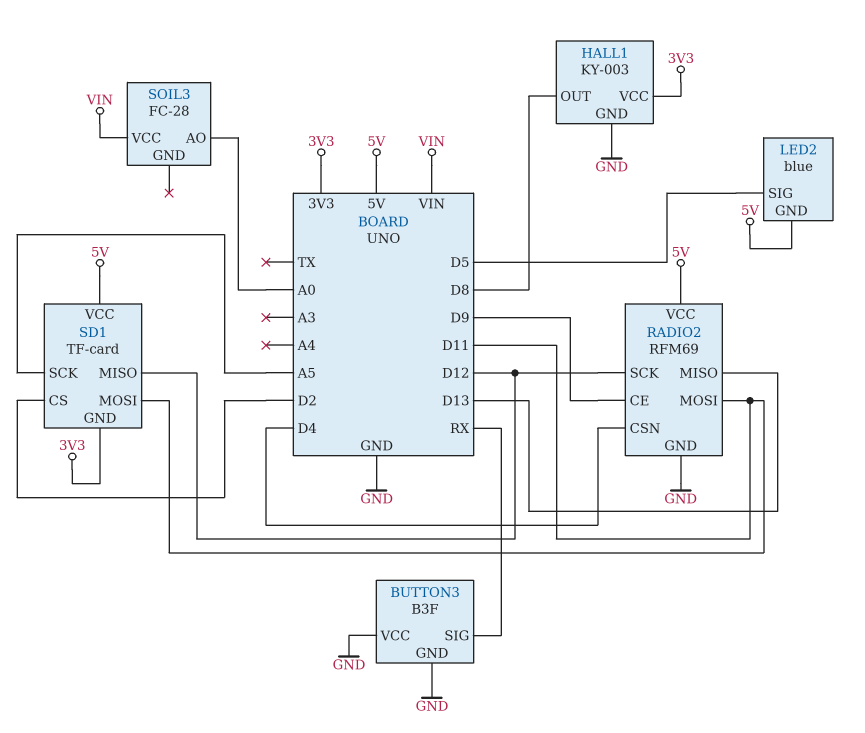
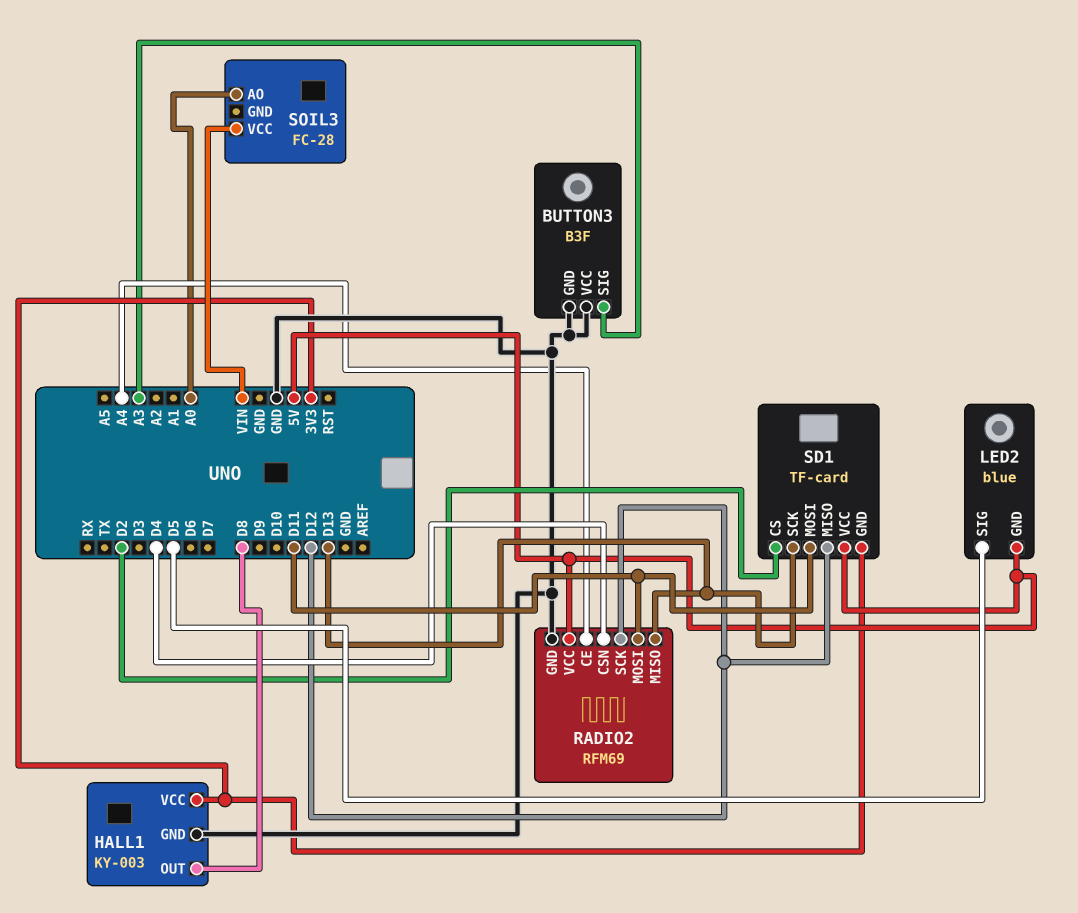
BUTTON3 pin SIG: RX -> A3
RADIO2 pin CE: D9 -> A4
SD1 pin SCK: A5 -> D13

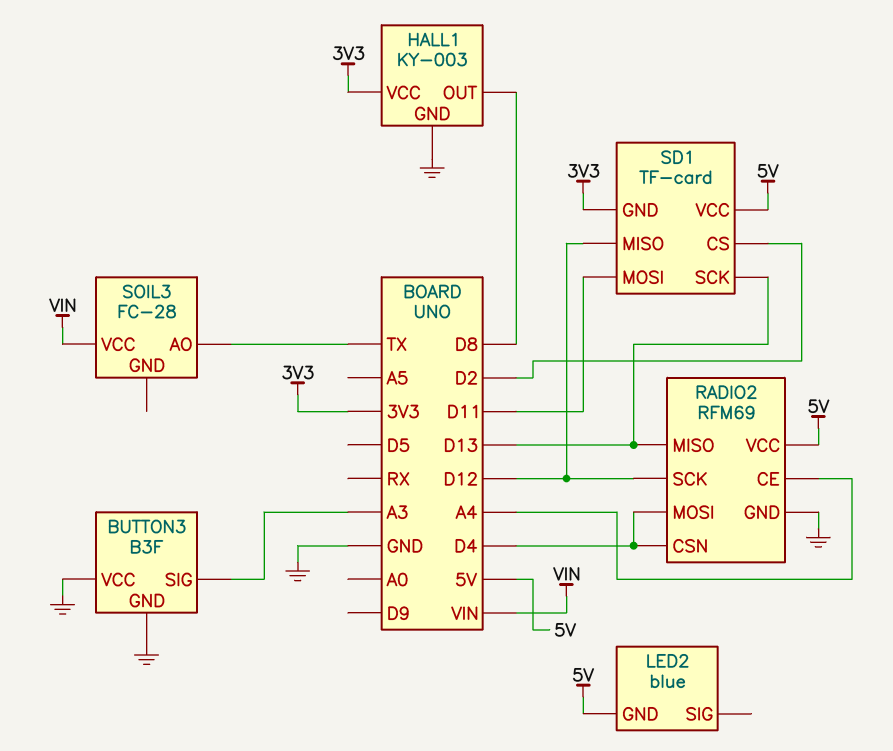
LED2 pin SIG: D5 -> none
RADIO2 pin MOSI: D11 -> D4
SOIL3 pin AO: A0 -> TX

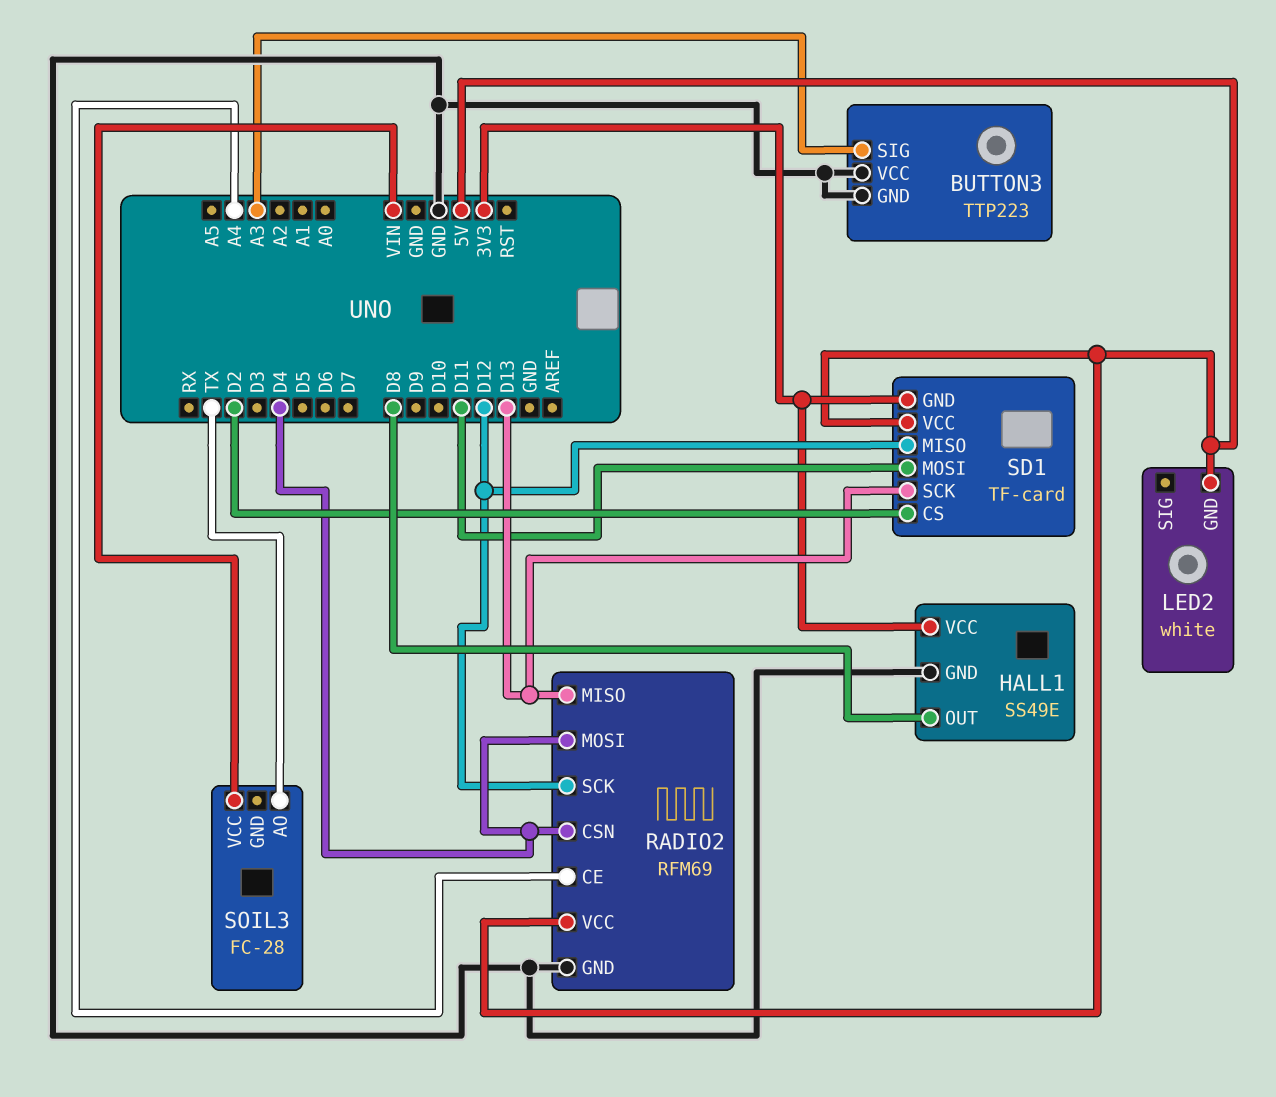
BUTTON3: B3F -> TTP223
HALL1: KY-003 -> SS49E
LED2: blue -> white

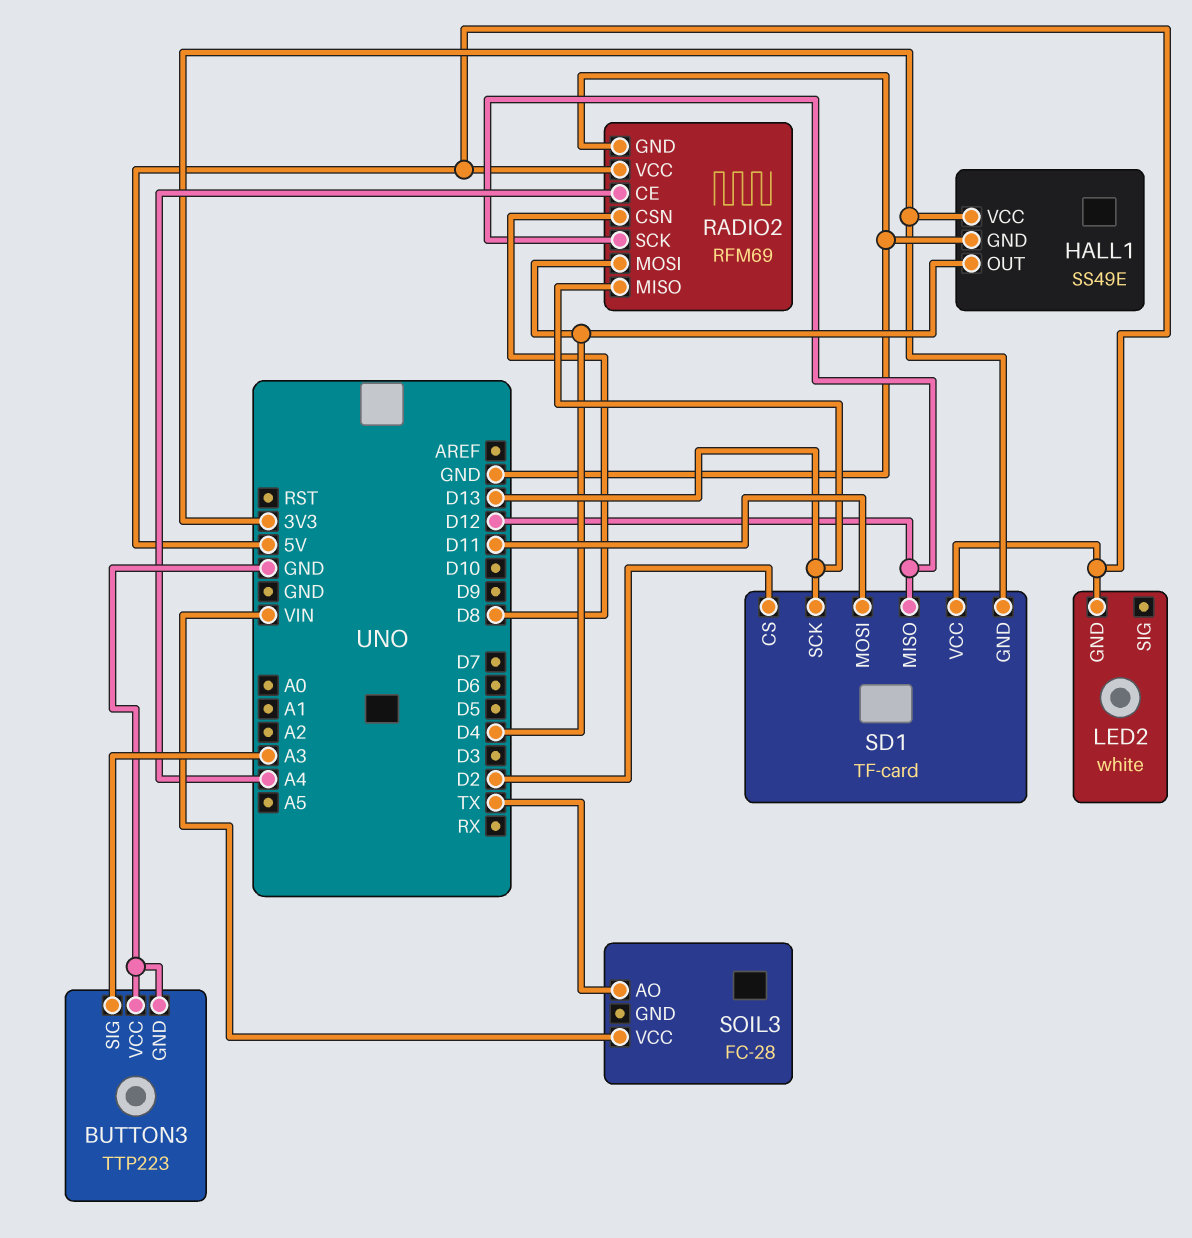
HALL1 pin OUT: D8 -> D4
RADIO2 pin CSN: D4 -> D8

